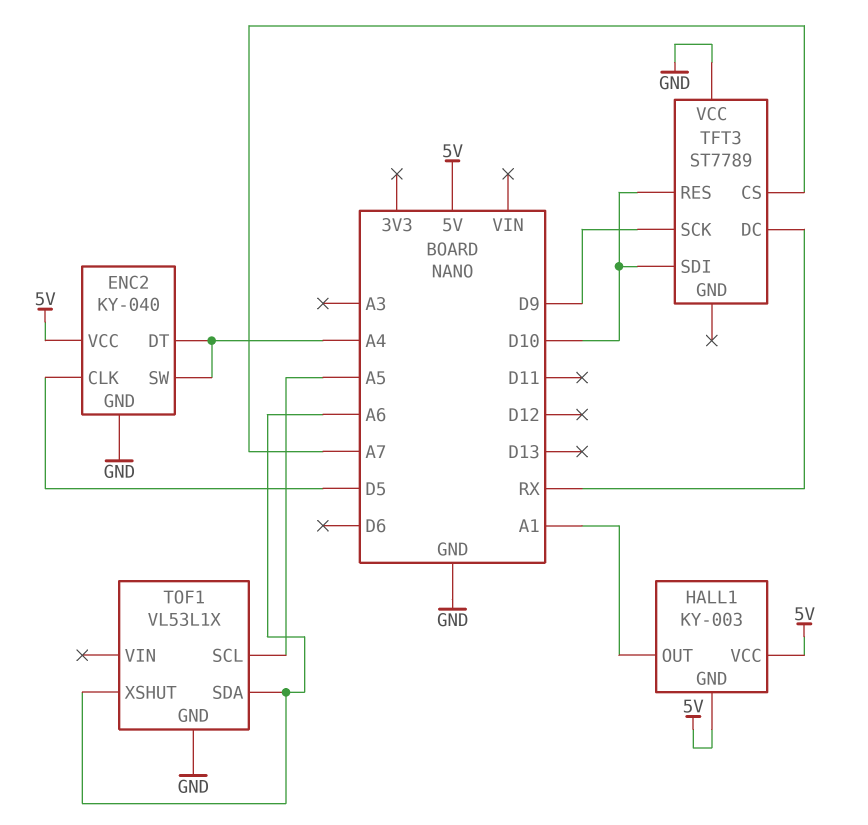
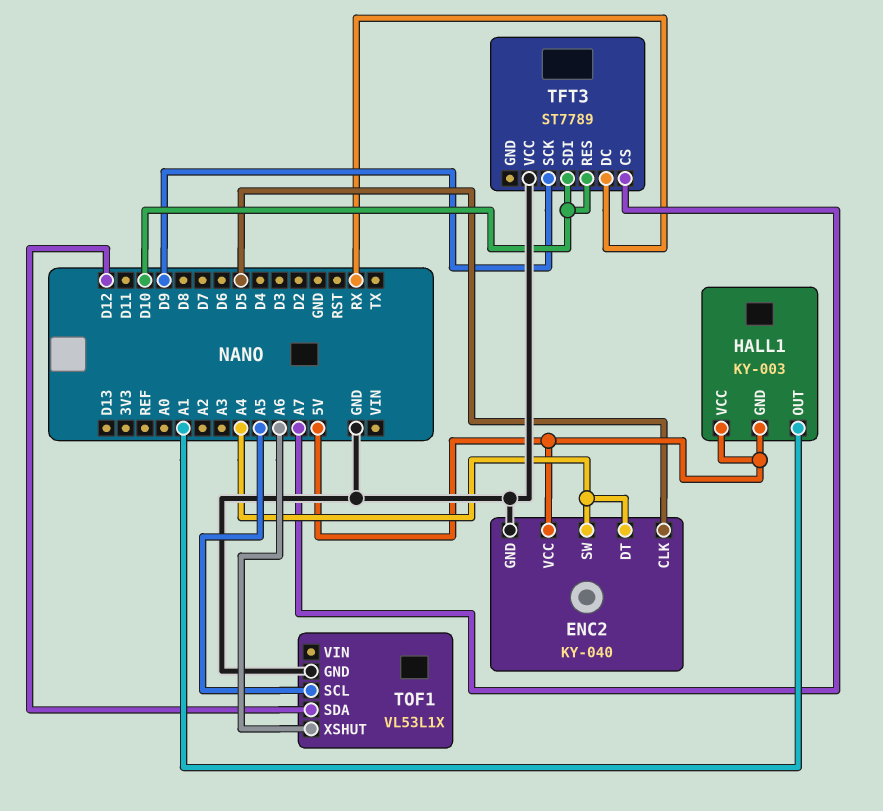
TOF1 pin SDA: A6 -> D12

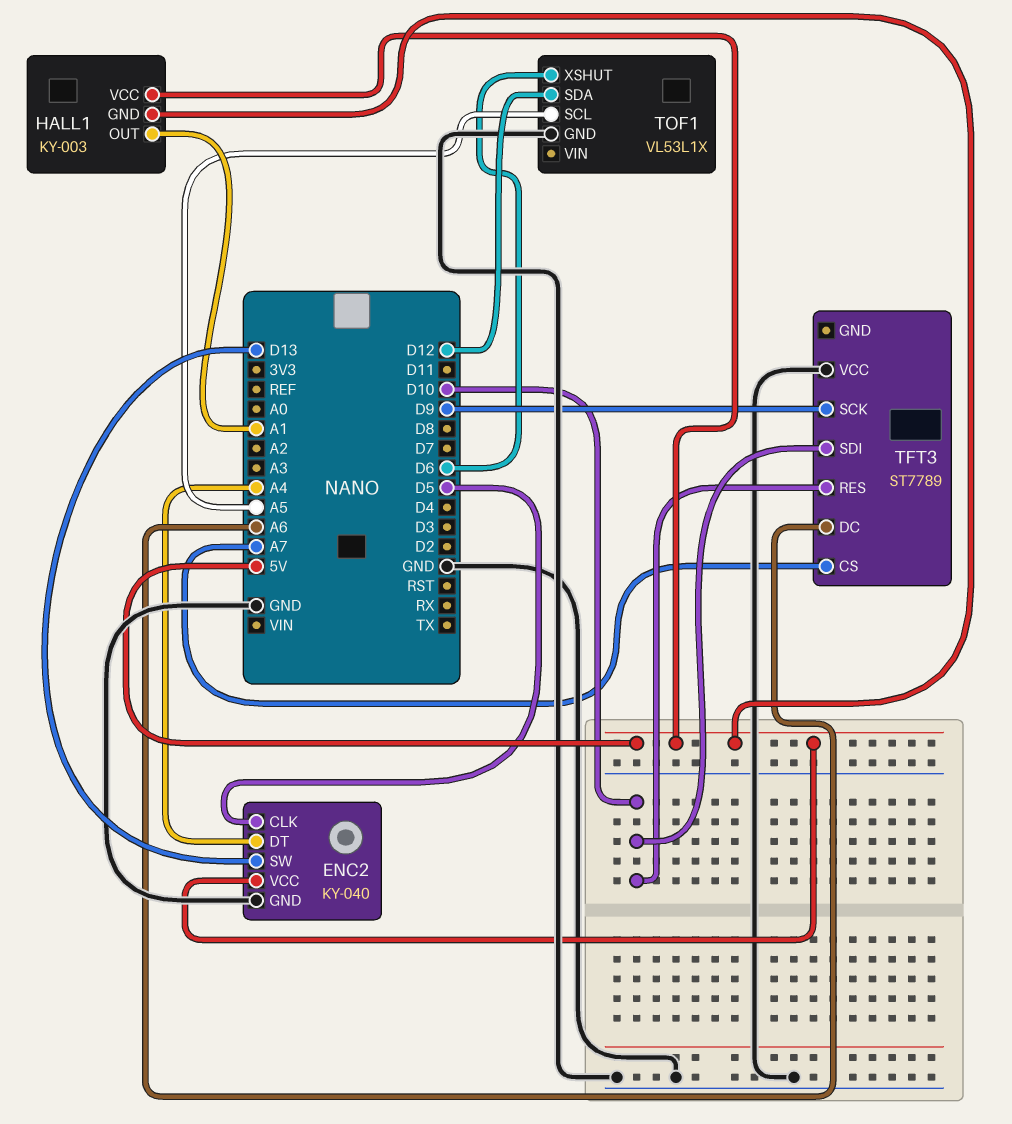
ENC2 pin SW: A4 -> D13
TFT3 pin DC: RX -> A6
TOF1 pin XSHUT: A6 -> D6

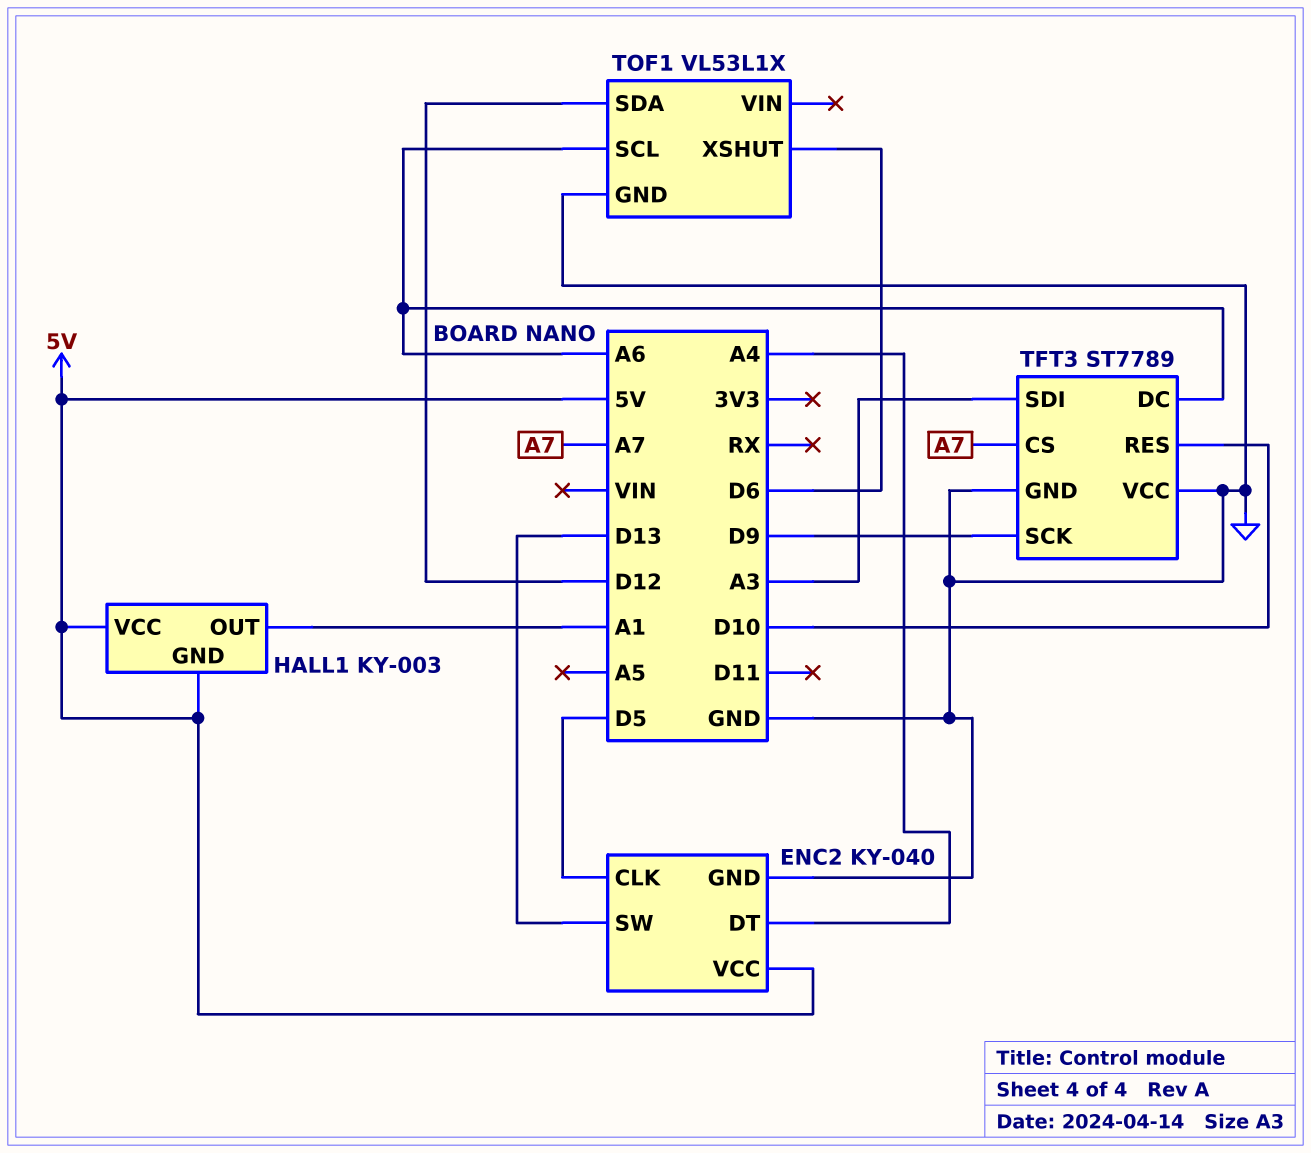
TFT3 pin GND: none -> GND
TFT3 pin SDI: D10 -> A3
TOF1 pin SCL: A5 -> A6

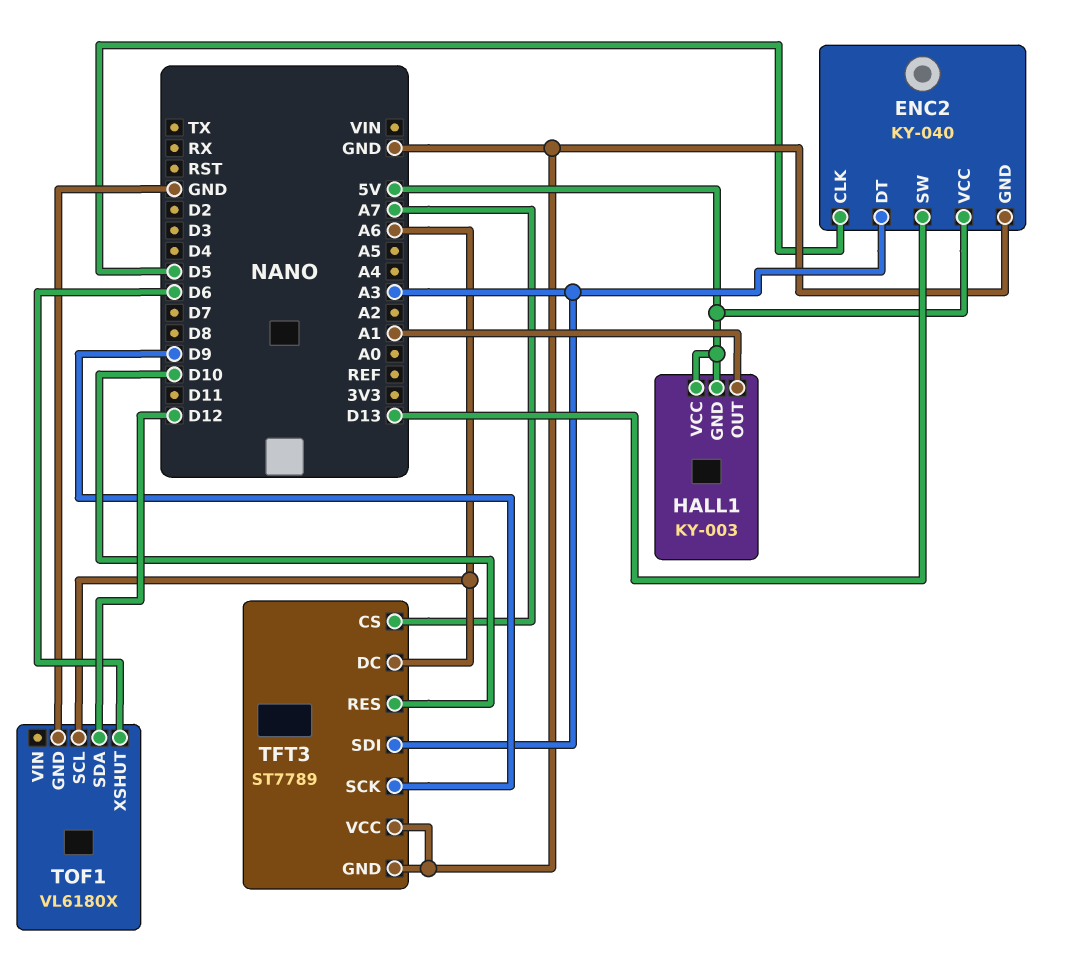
ENC2 pin DT: A4 -> A3
TOF1: VL53L1X -> VL6180X

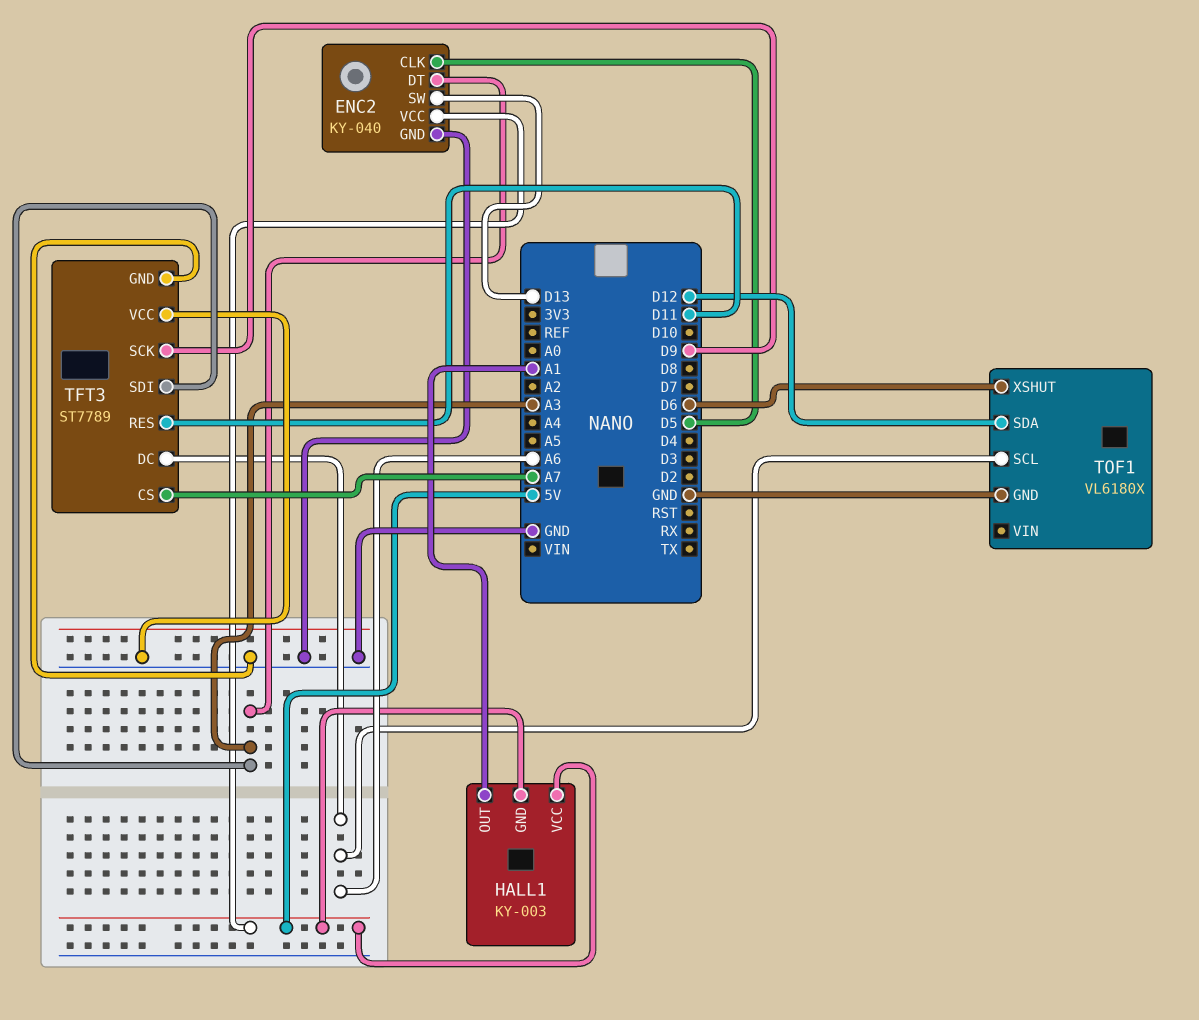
TFT3 pin RES: D10 -> D11

